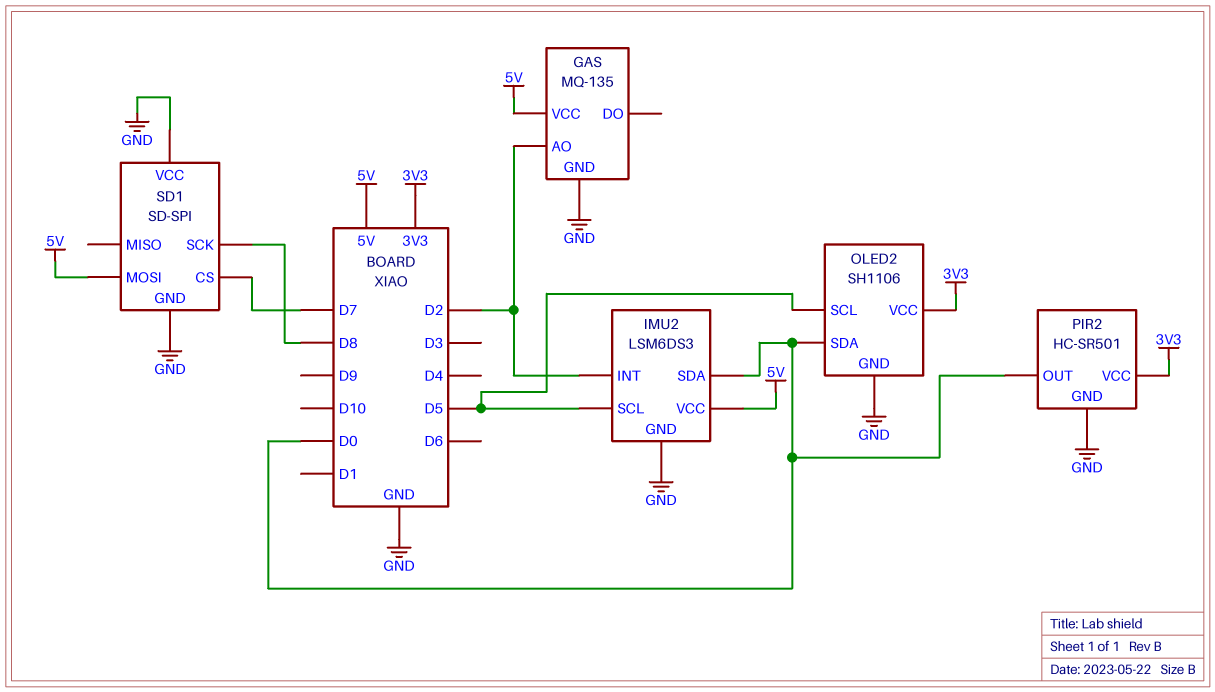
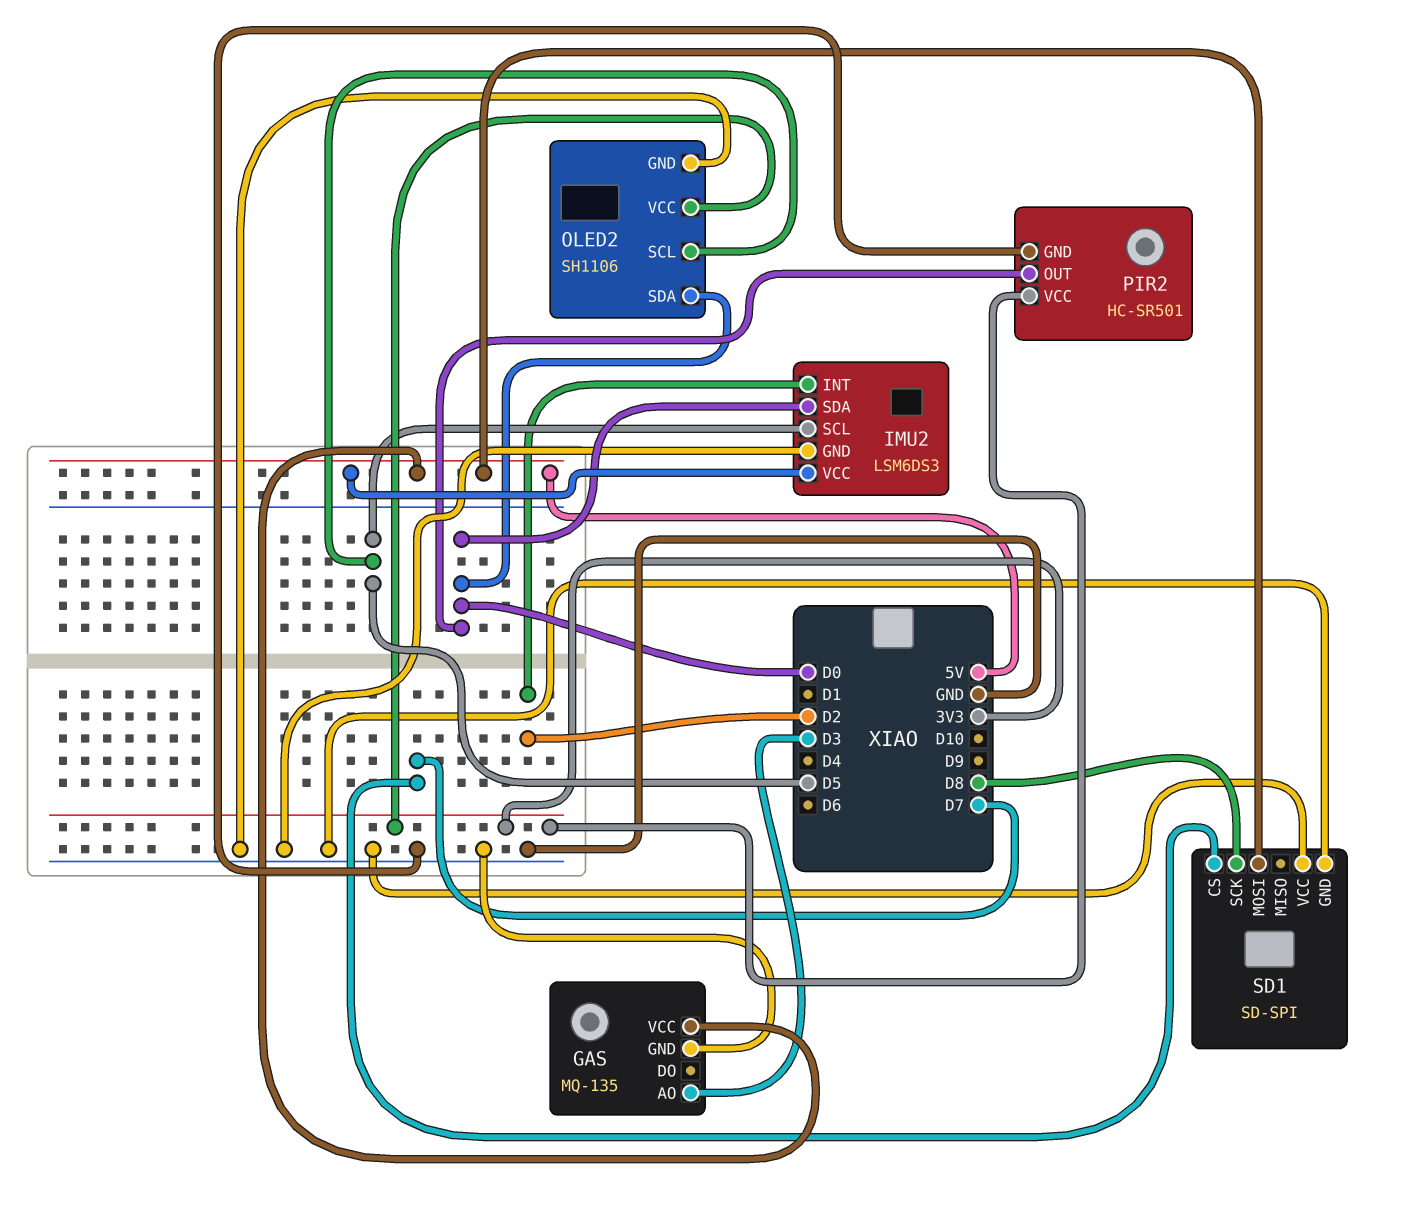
GAS pin AO: D2 -> D3

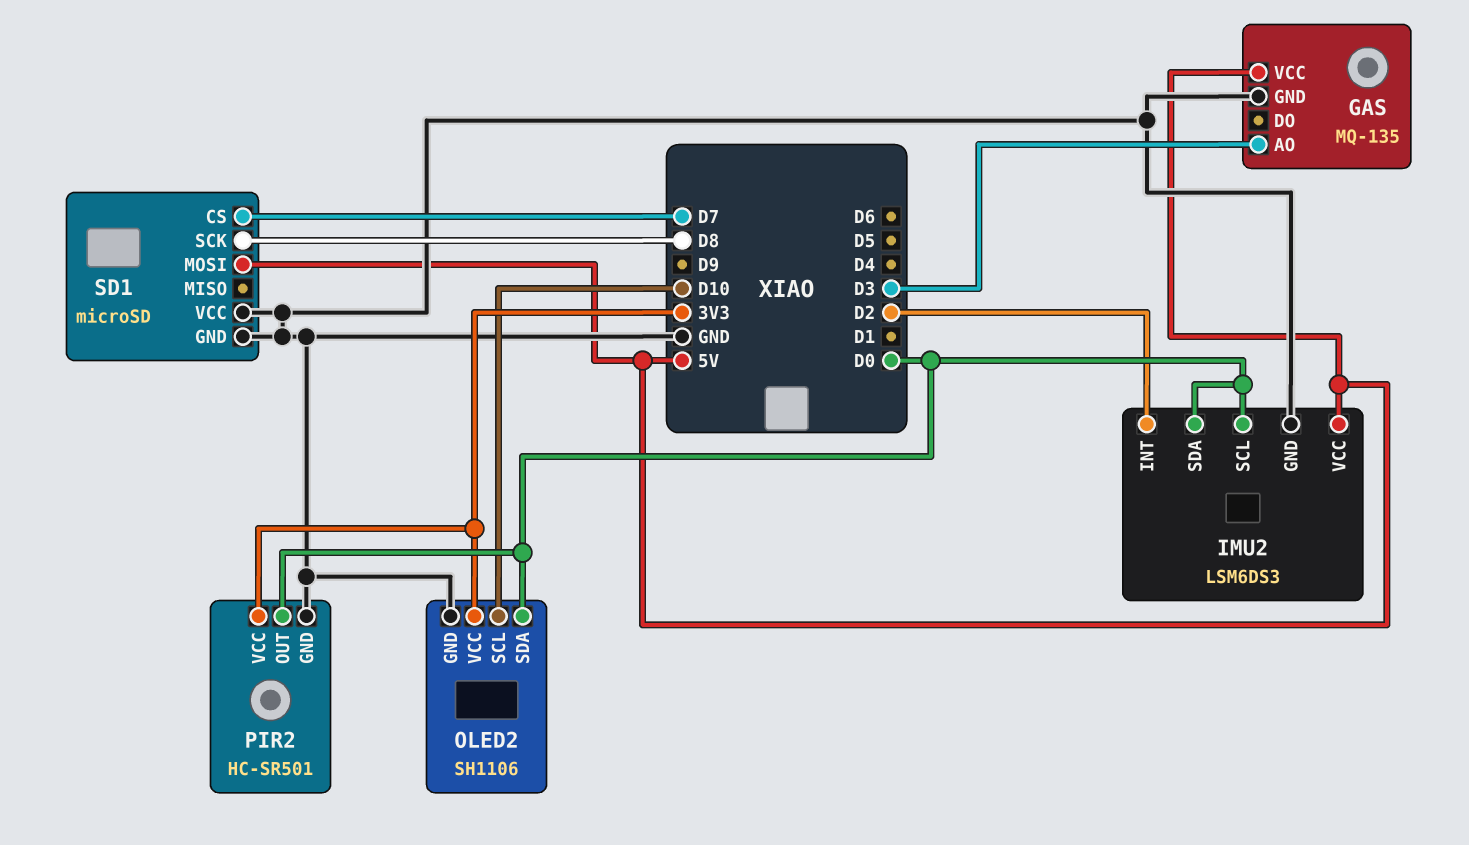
IMU2 pin SCL: D5 -> D0
OLED2 pin SCL: D5 -> D10
SD1: SD-SPI -> microSD

